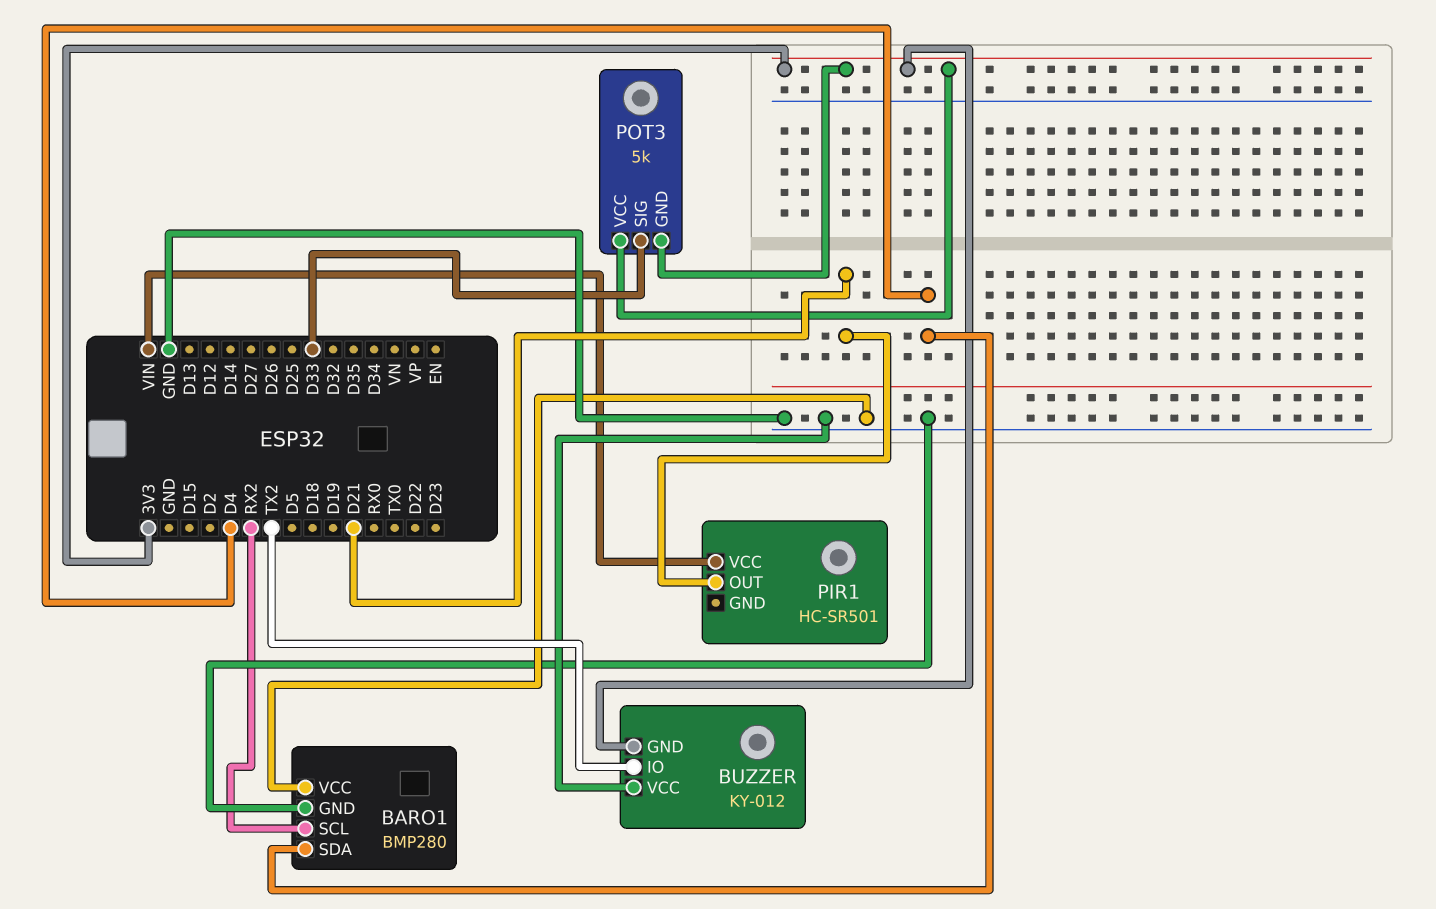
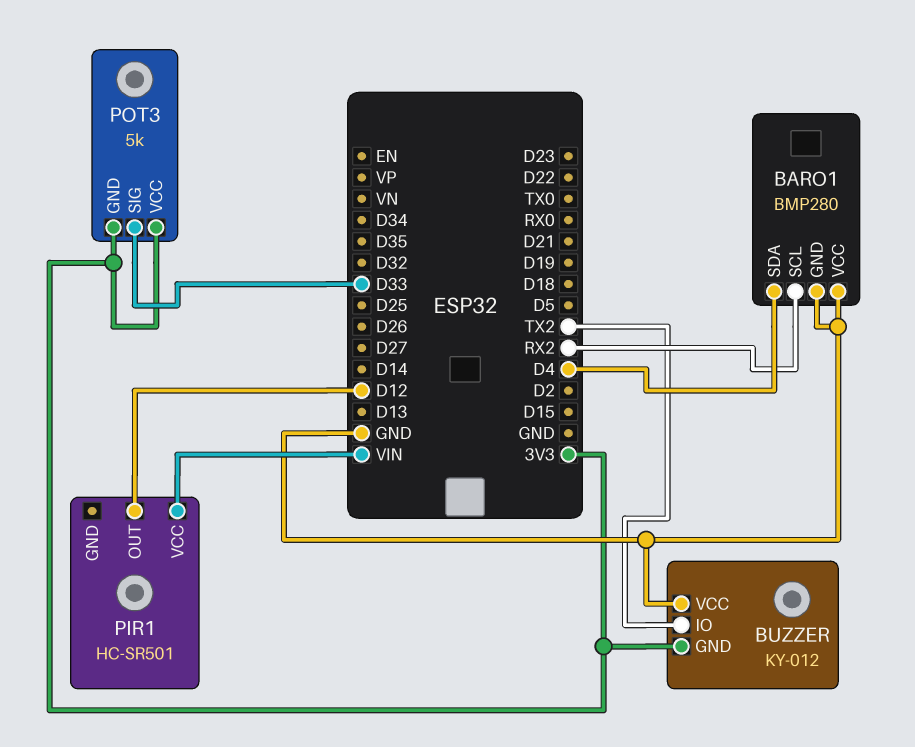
PIR1 pin OUT: D21 -> D12

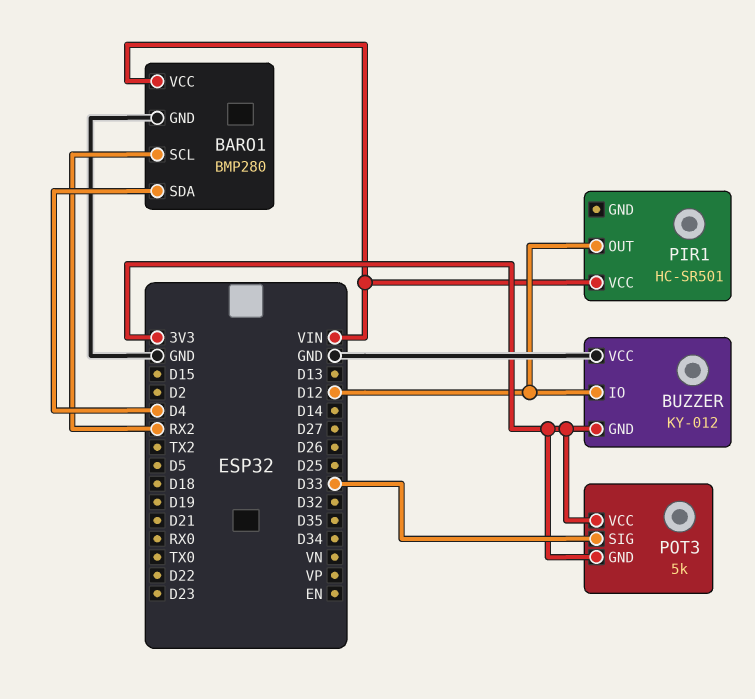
BARO1 pin VCC: GND -> VIN
BUZZER pin IO: TX2 -> D12

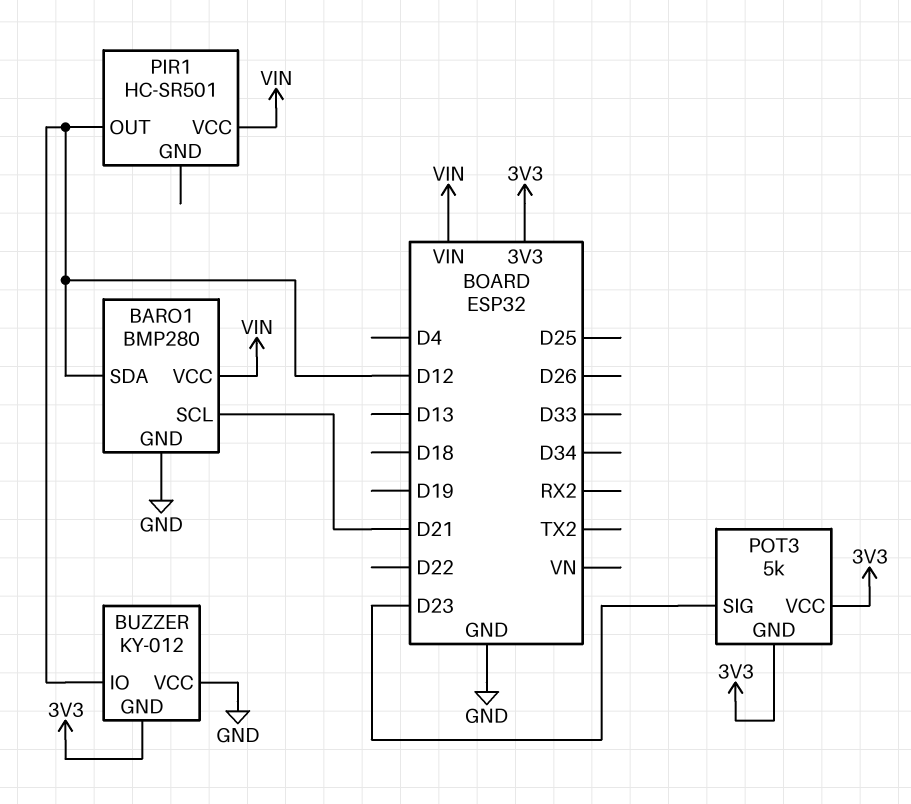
BARO1 pin SCL: RX2 -> D21
BARO1 pin SDA: D4 -> D12
POT3 pin SIG: D33 -> D23

